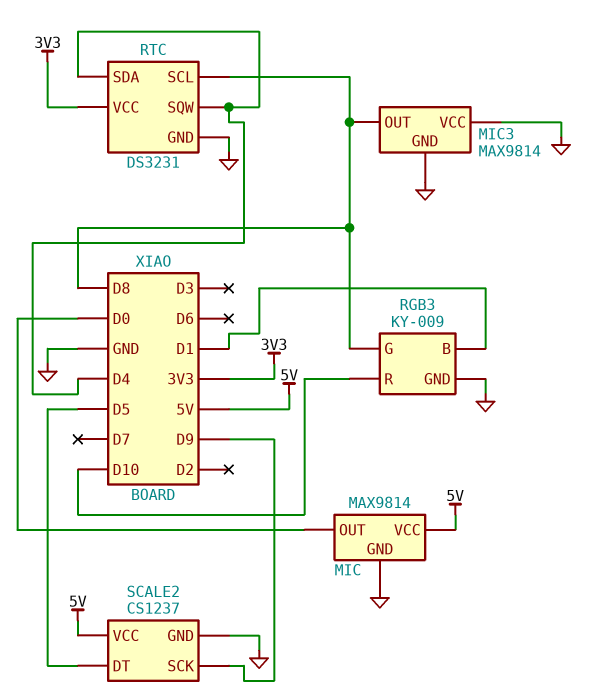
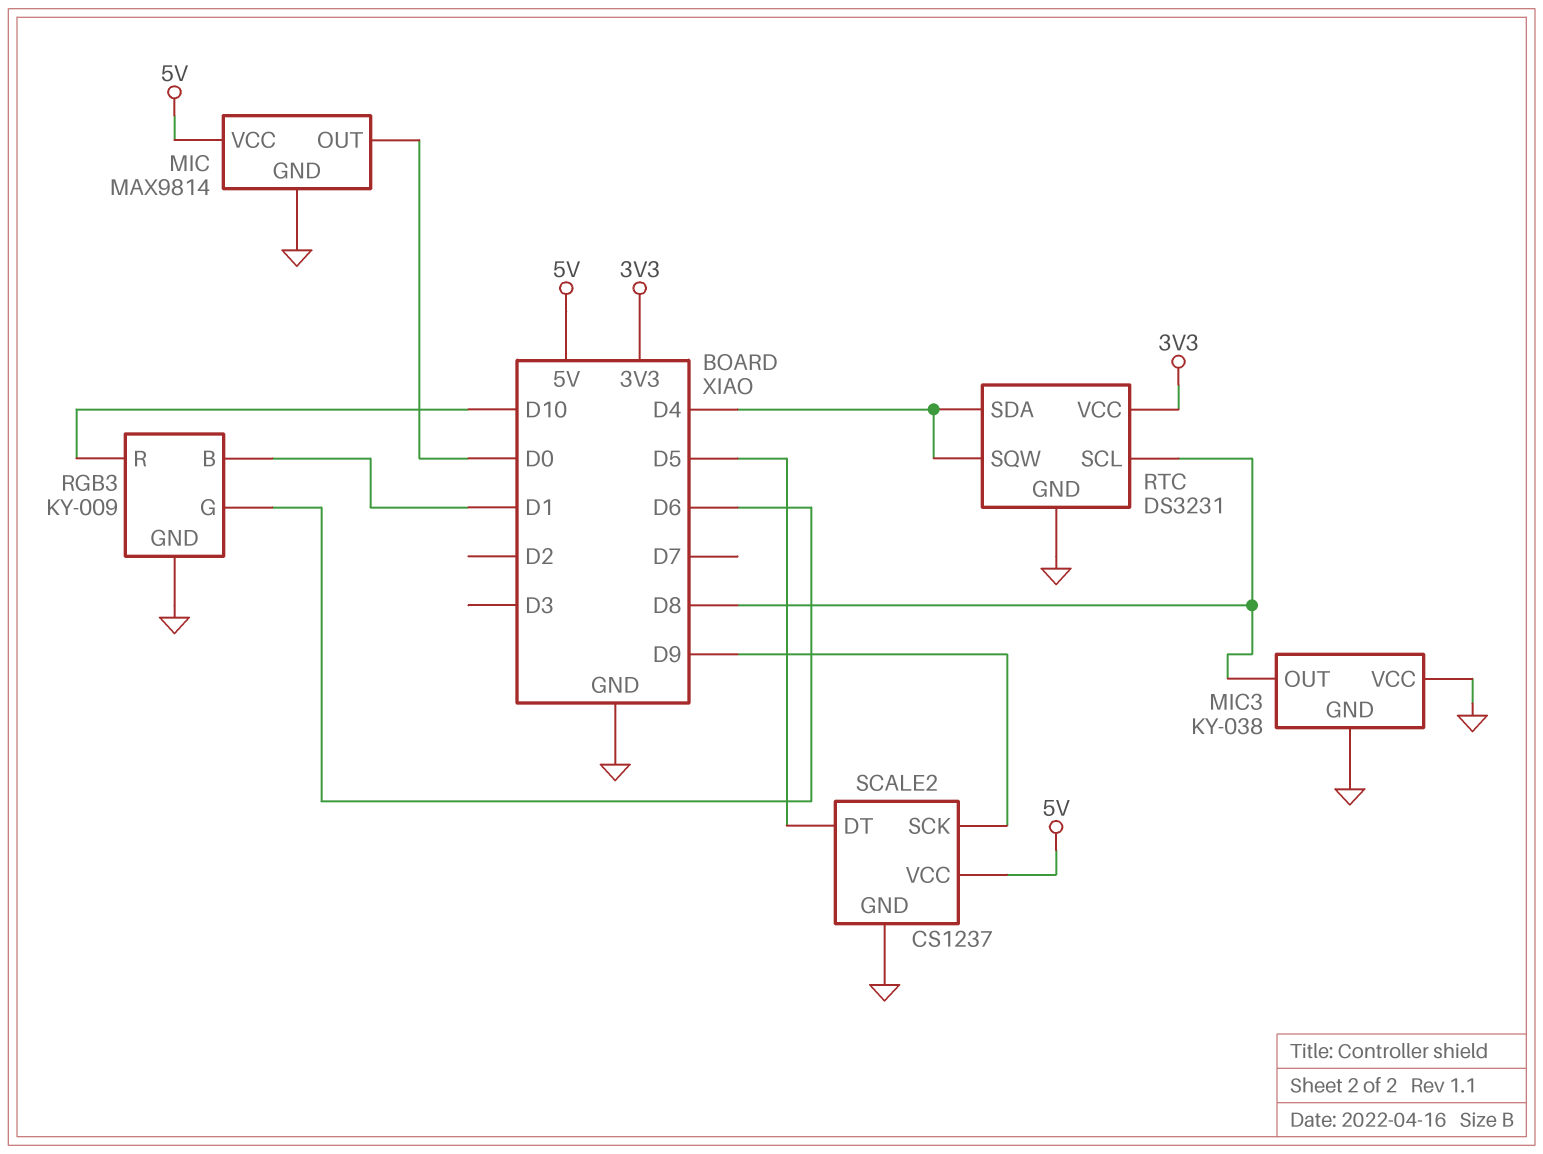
MIC3: MAX9814 -> KY-038
RGB3 pin G: D8 -> D6

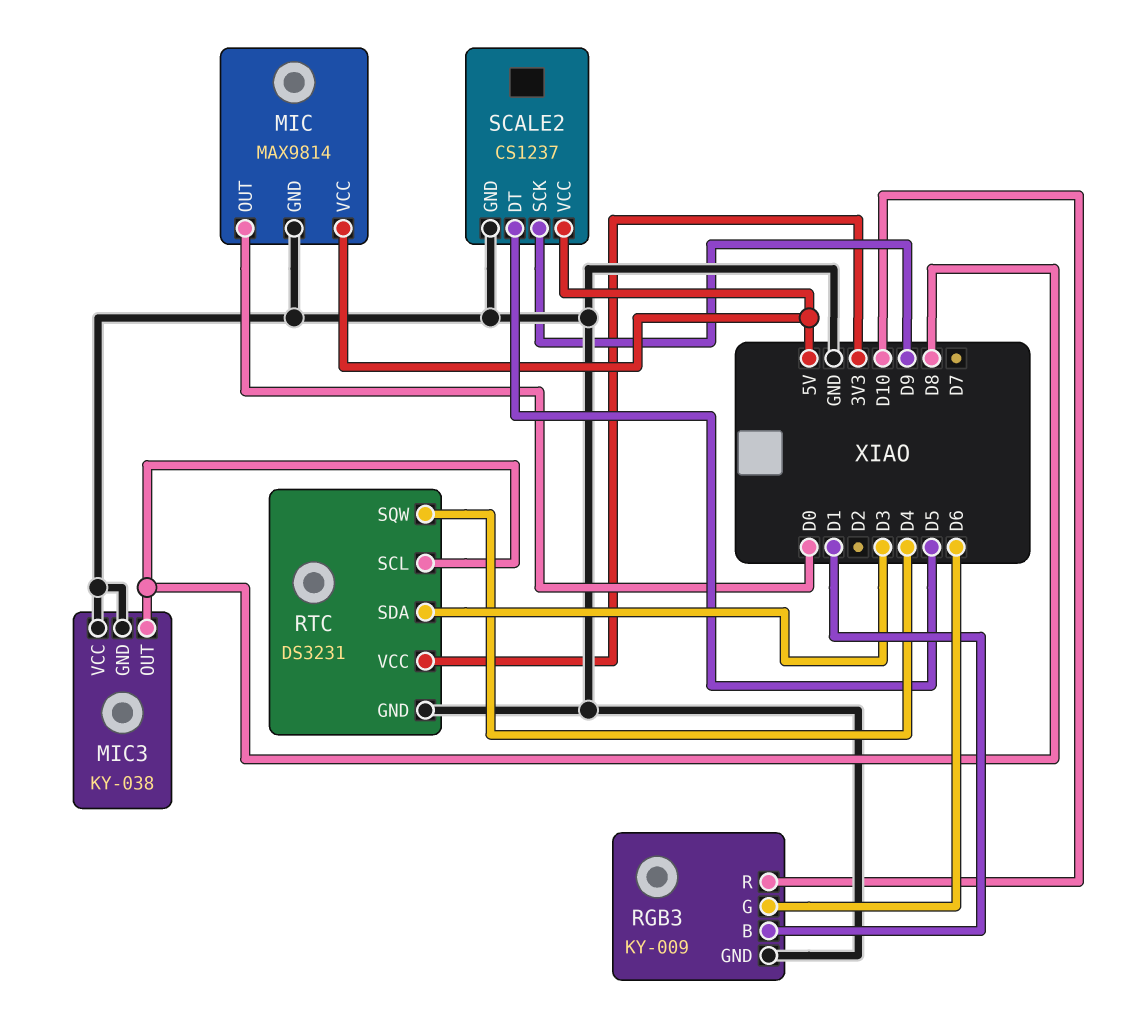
RTC pin SDA: D4 -> D3

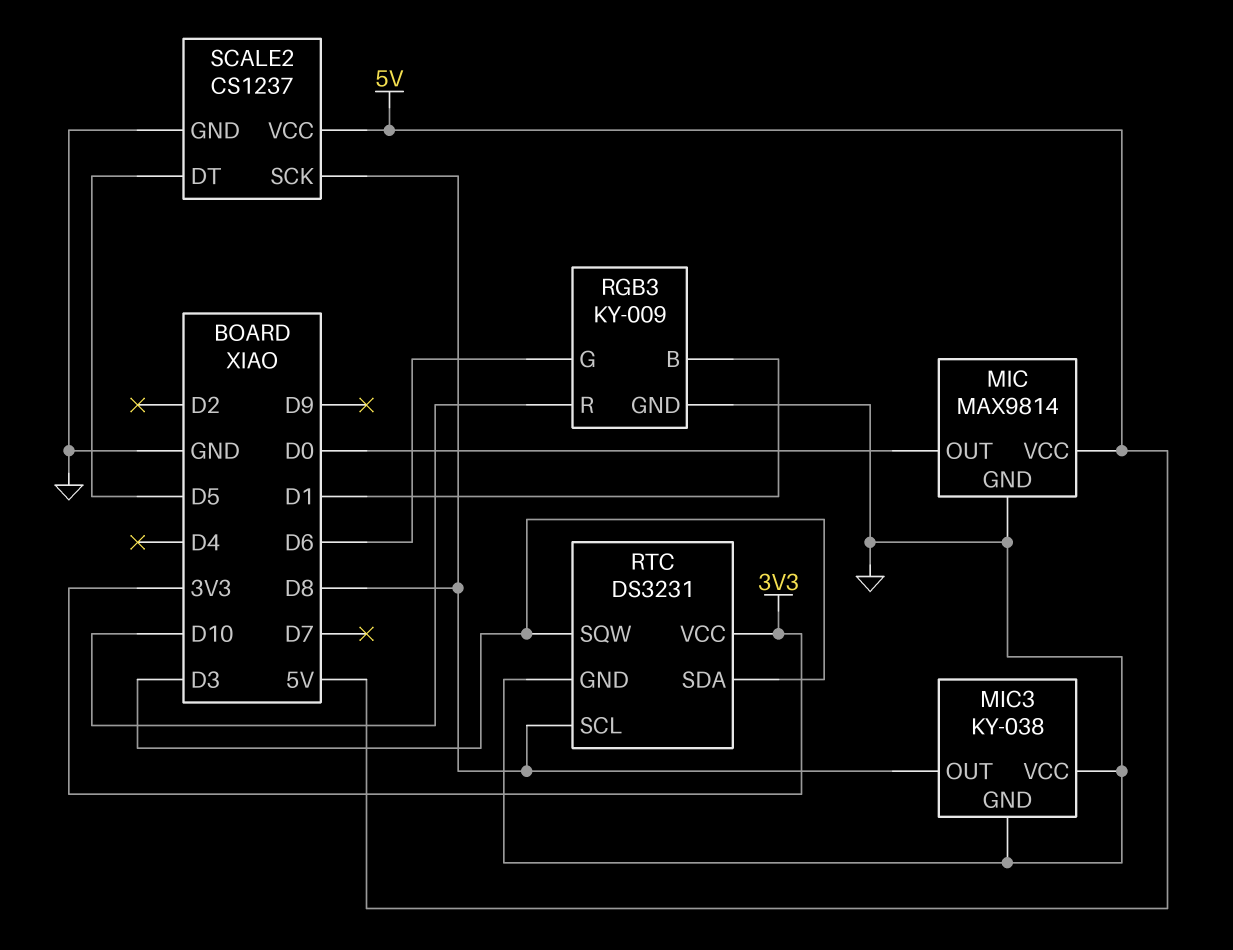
RTC pin SQW: D4 -> D3
SCALE2 pin SCK: D9 -> D8

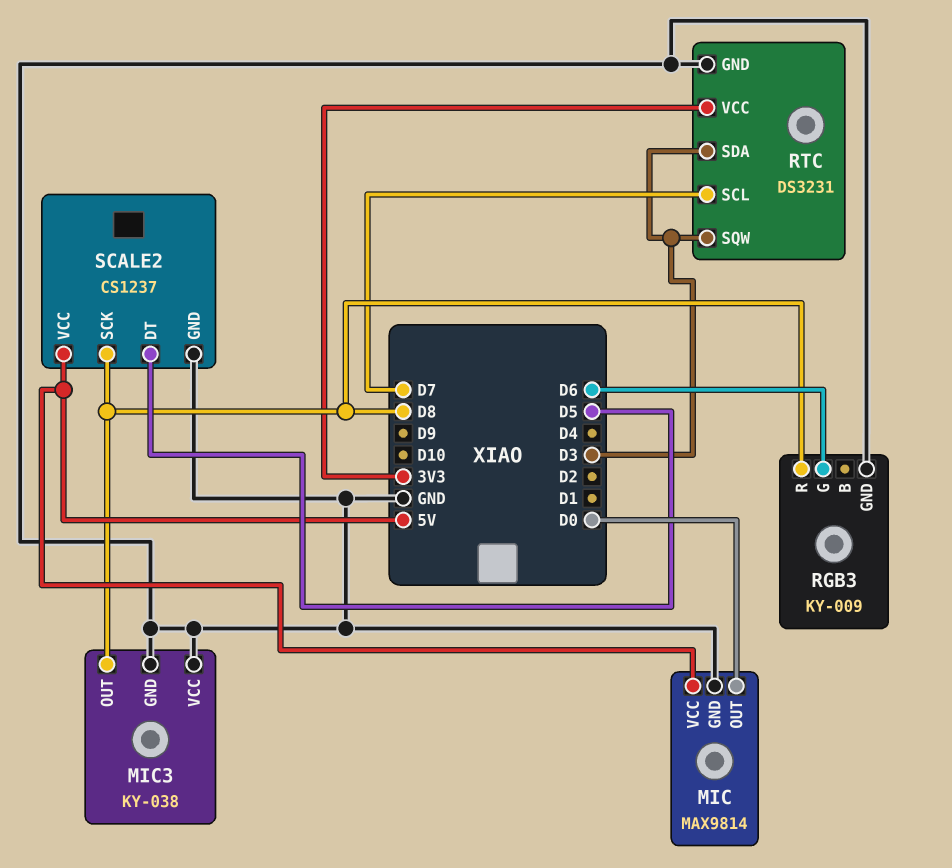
RGB3 pin B: D1 -> none
RGB3 pin R: D10 -> D8
RTC pin SCL: D8 -> D7

